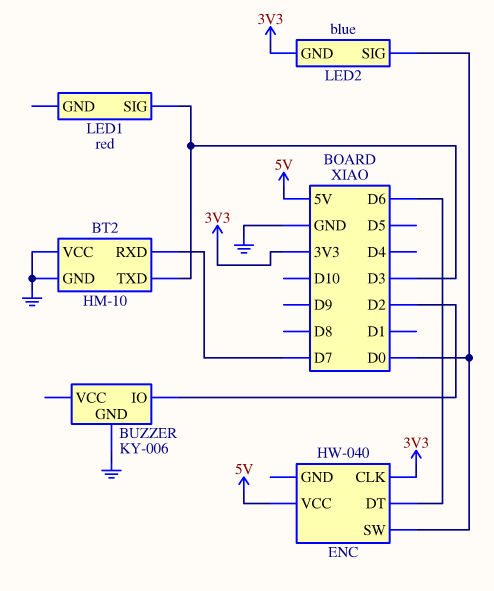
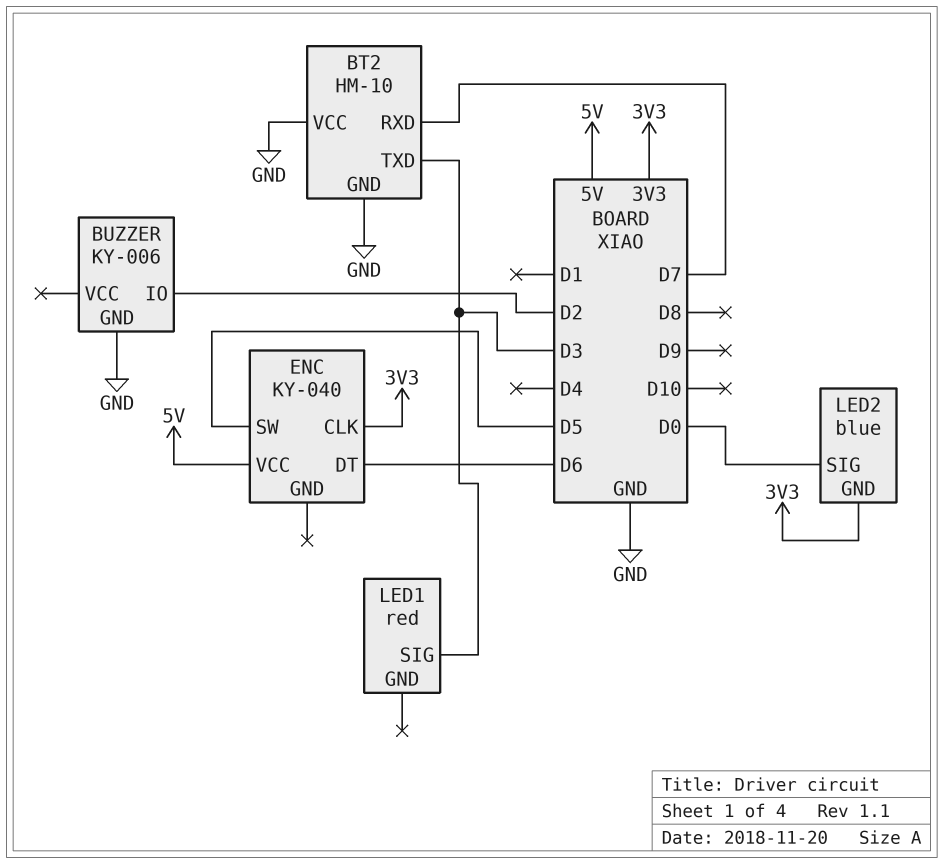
ENC: HW-040 -> KY-040
ENC pin SW: D0 -> D5

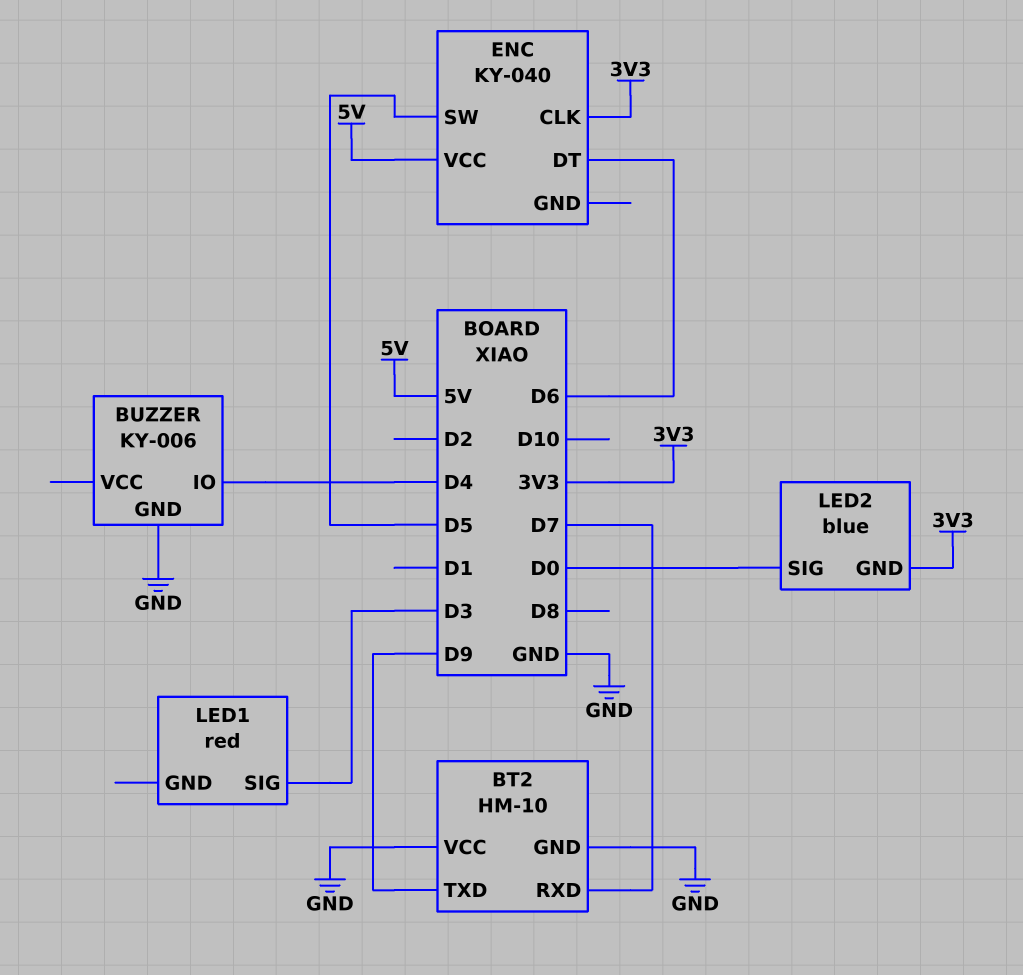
BT2 pin TXD: D3 -> D9
BUZZER pin IO: D2 -> D4

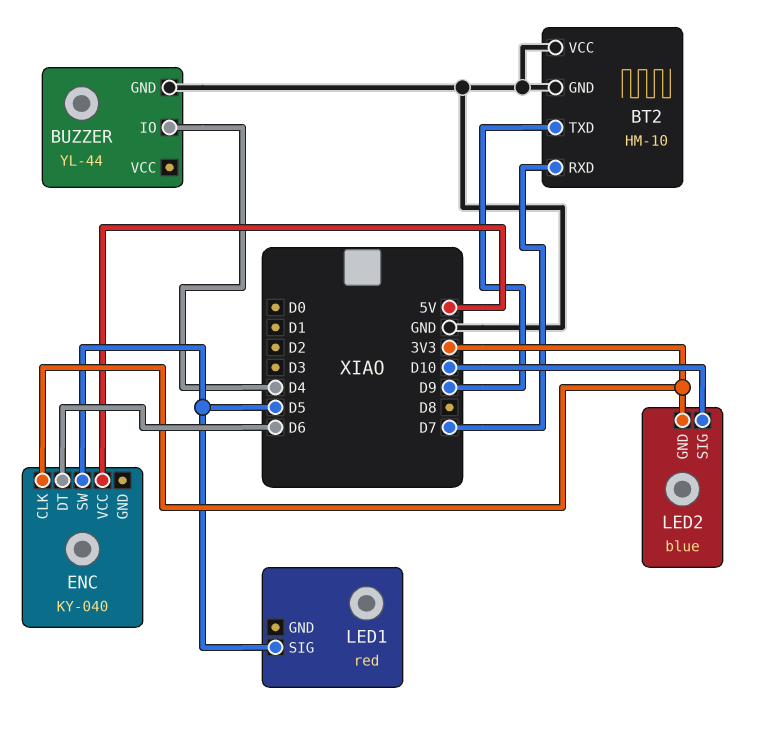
BUZZER: KY-006 -> YL-44
LED1 pin SIG: D3 -> D5
LED2 pin SIG: D0 -> D10

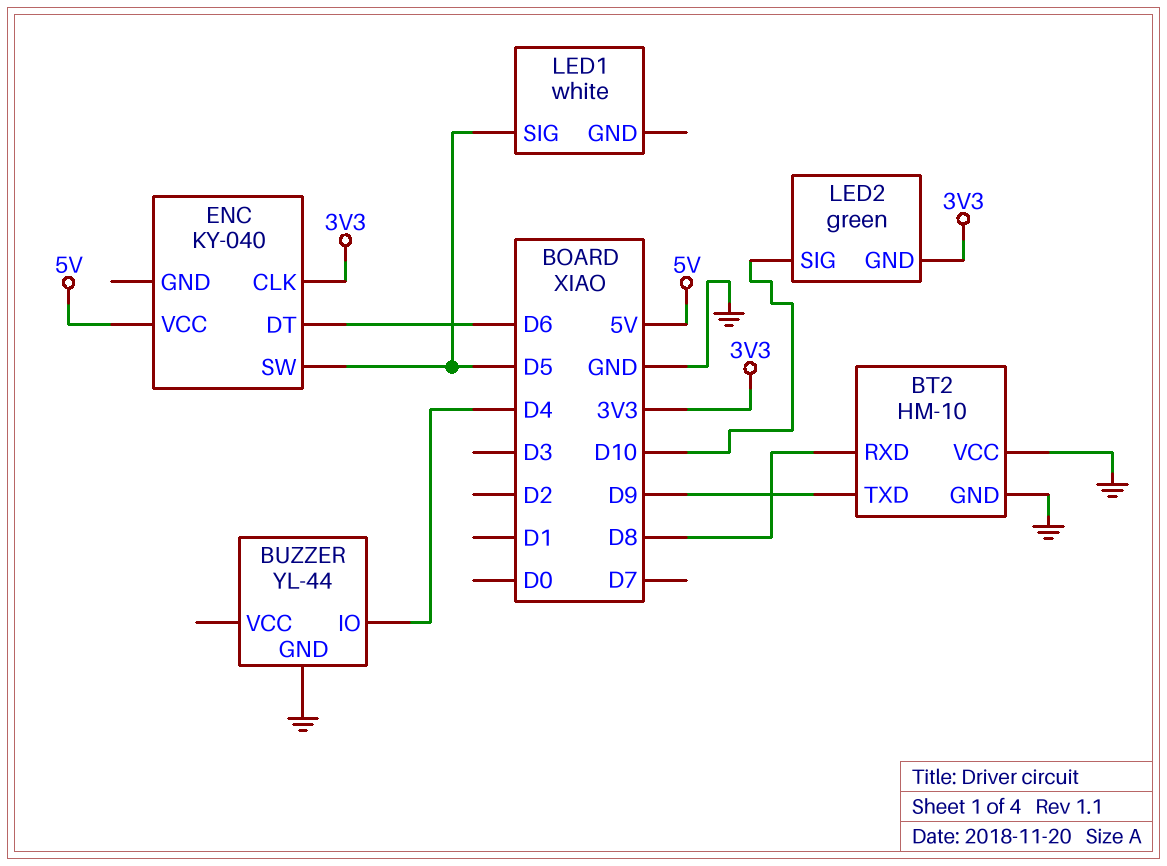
BT2 pin RXD: D7 -> D8
LED1: red -> white
LED2: blue -> green

